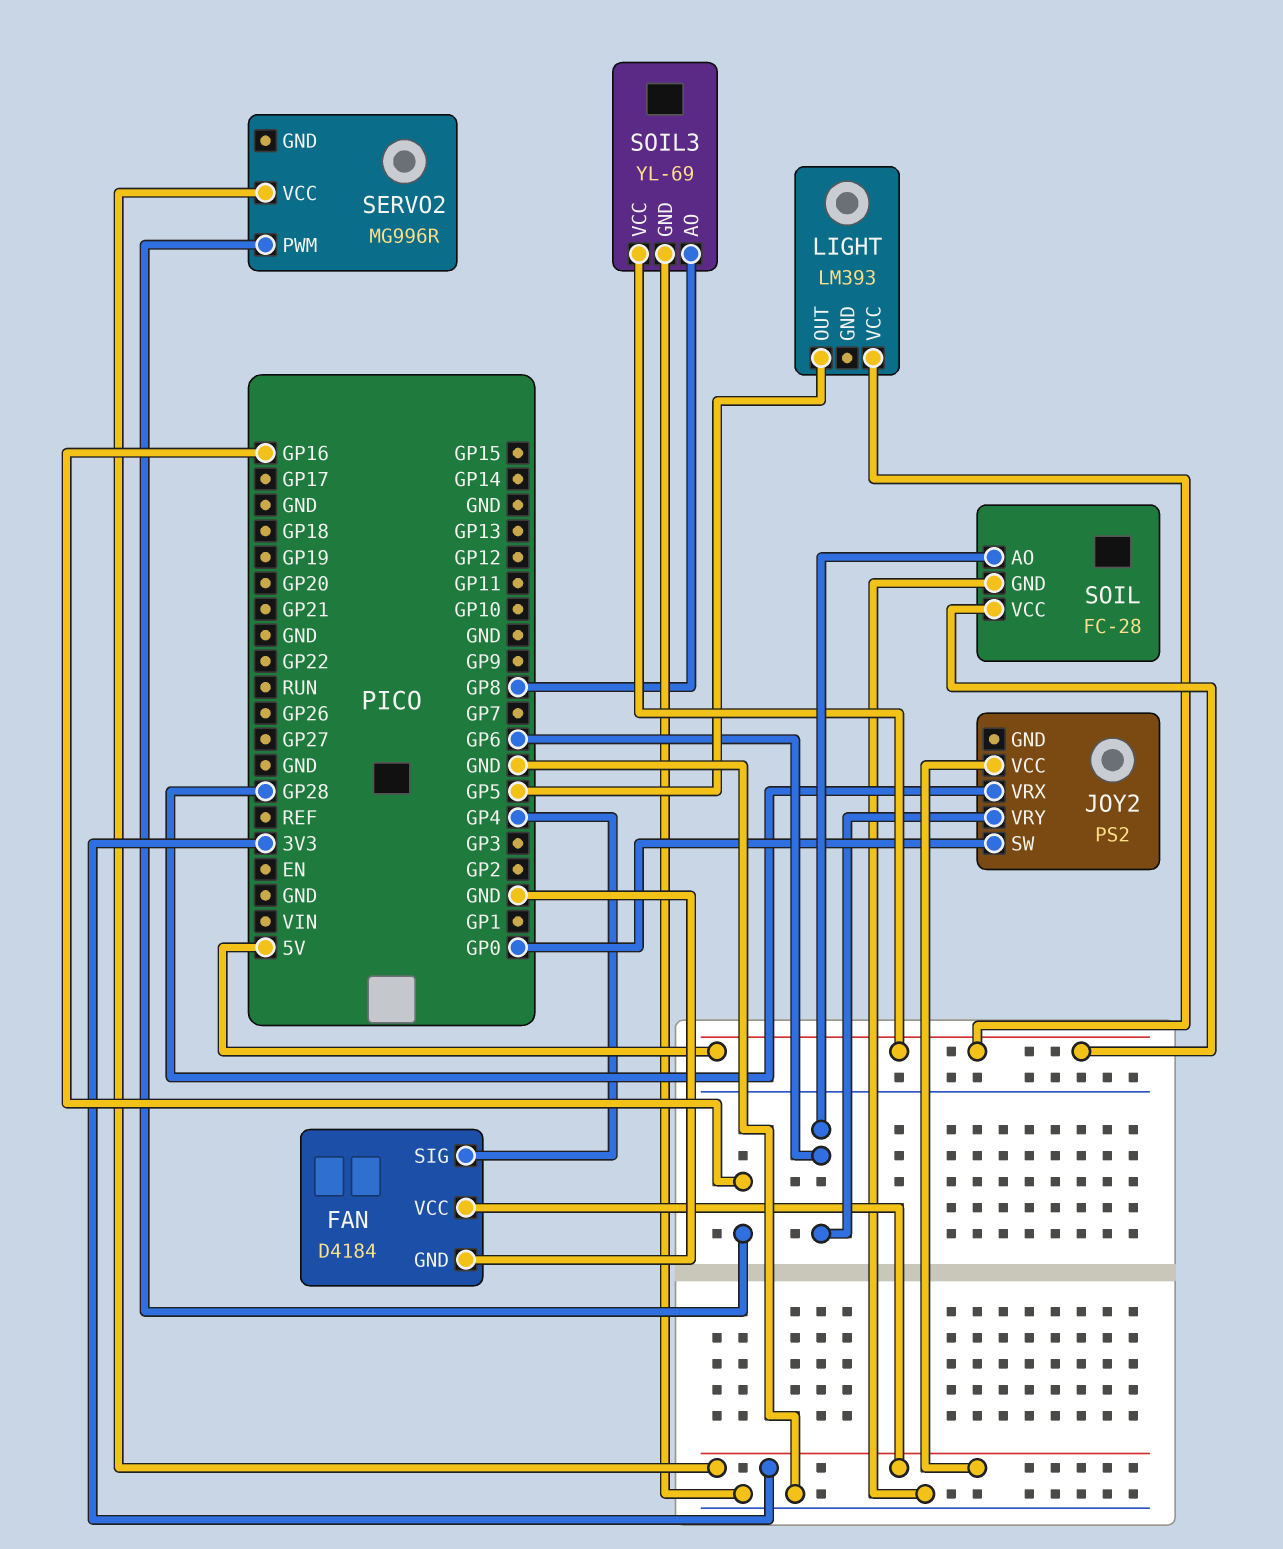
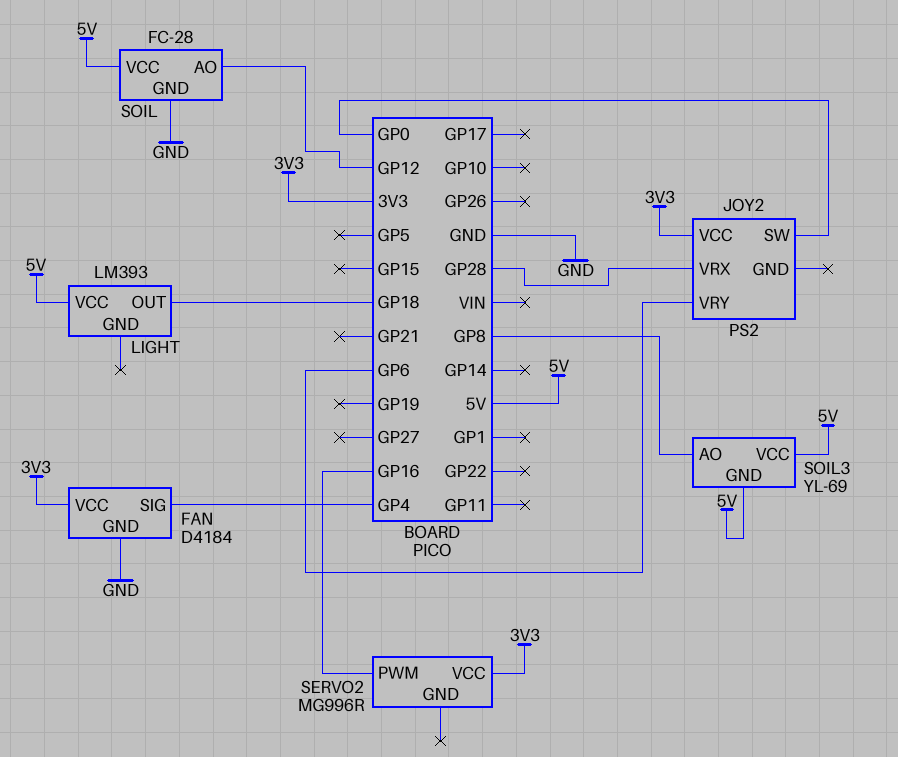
LIGHT pin OUT: GP5 -> GP18
SOIL pin AO: GP6 -> GP12
SOIL3 pin GND: GND -> 5V

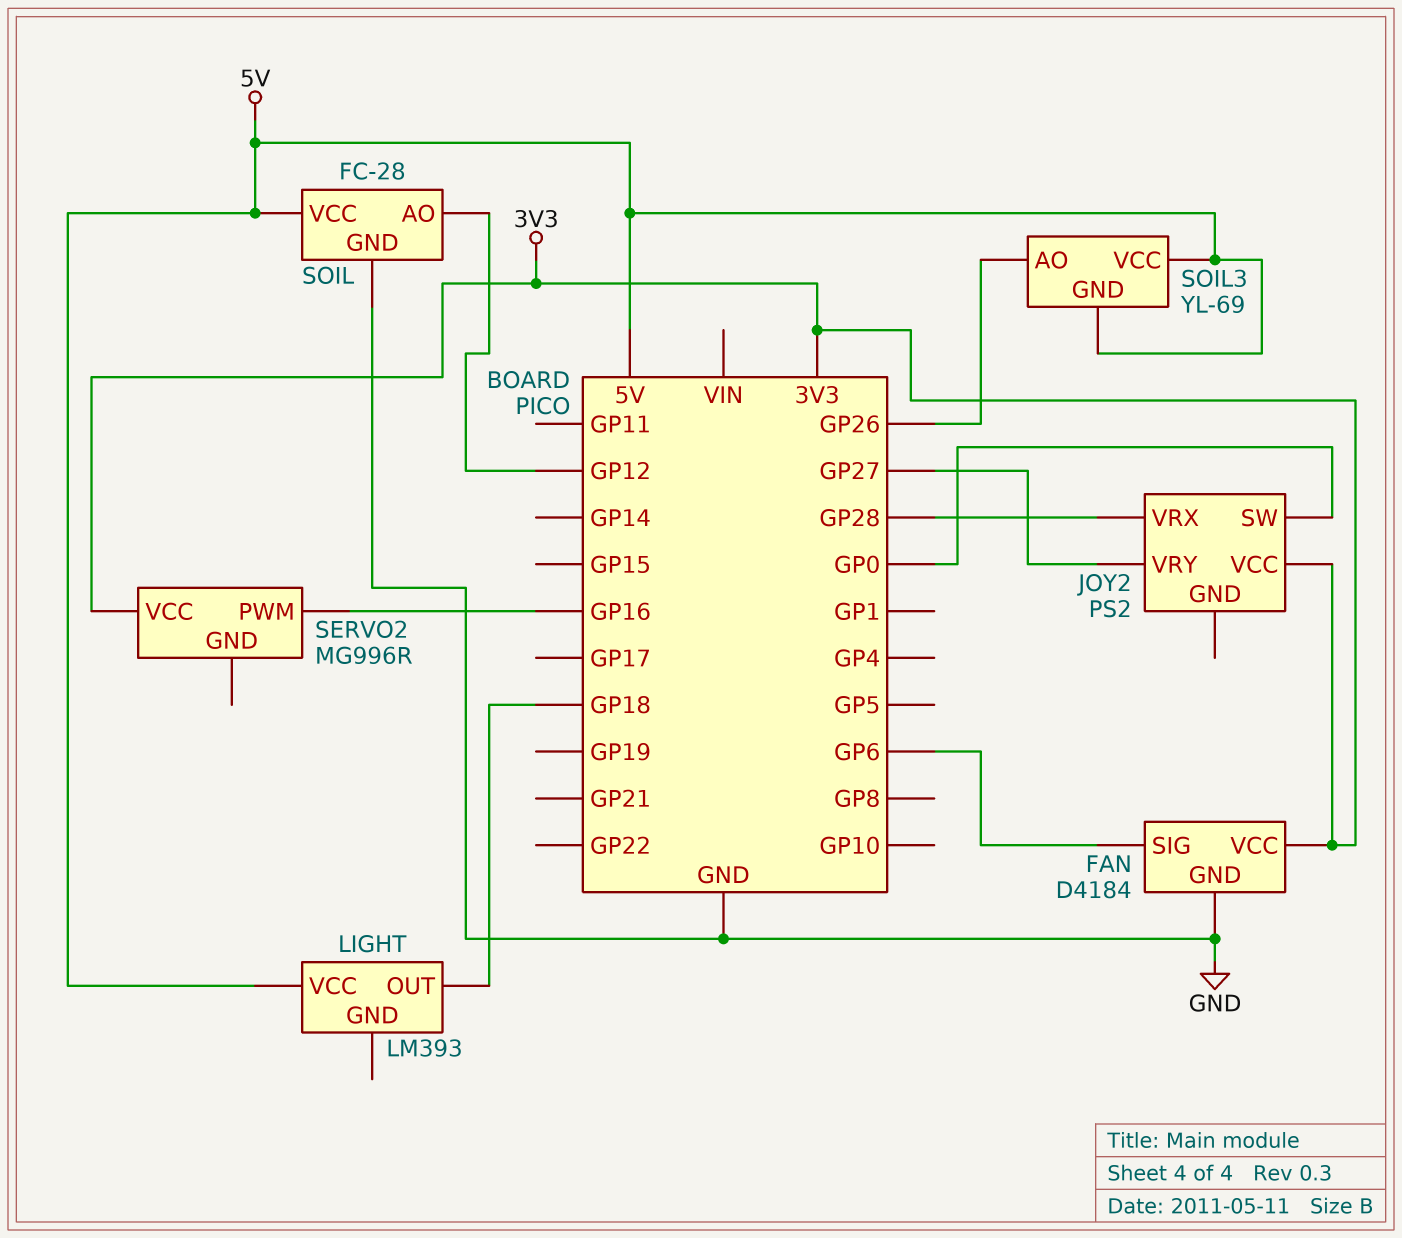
FAN pin SIG: GP4 -> GP6
JOY2 pin VRY: GP6 -> GP27
SOIL3 pin AO: GP8 -> GP26

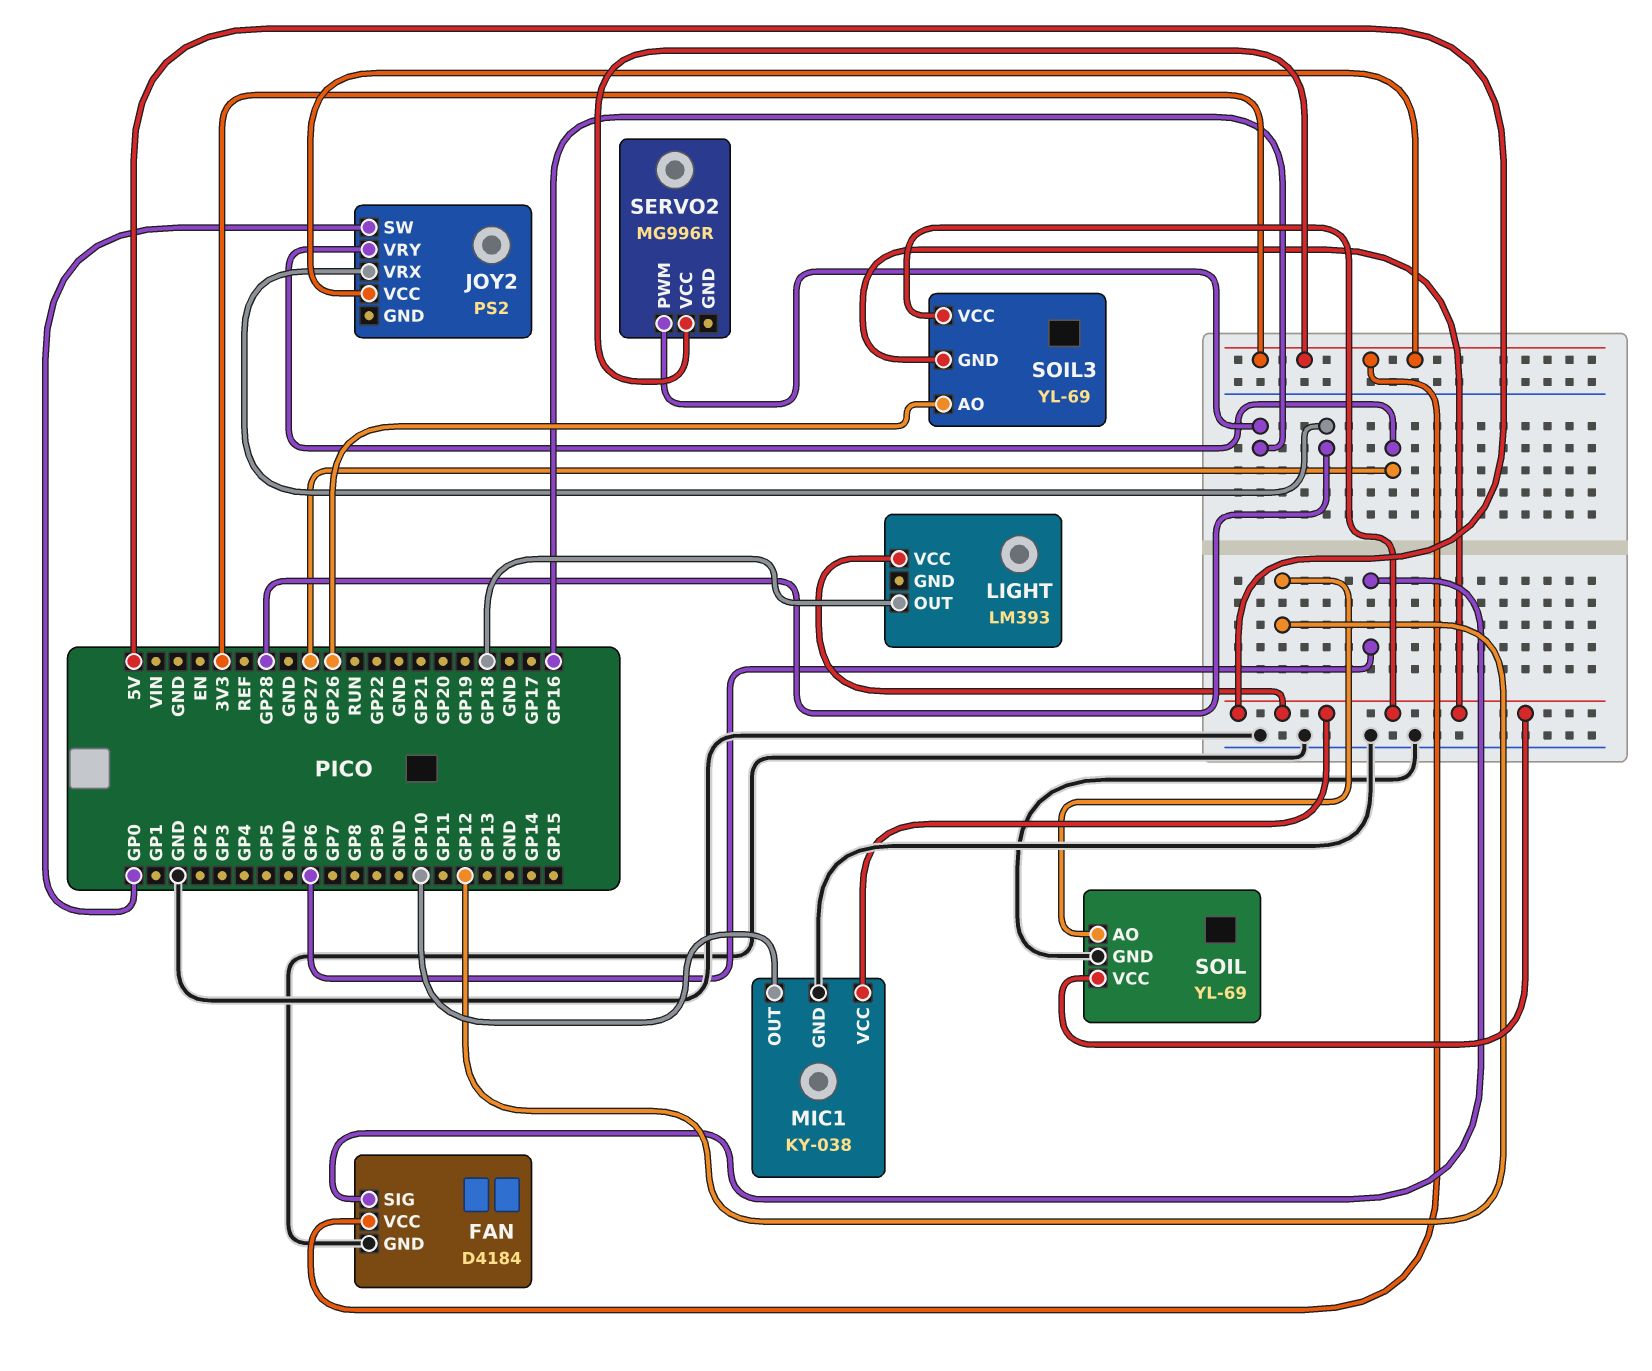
MIC1: none -> KY-038
MIC1 pin GND: none -> GND
MIC1 pin OUT: none -> GP10
MIC1 pin VCC: none -> 5V
SOIL: FC-28 -> YL-69

